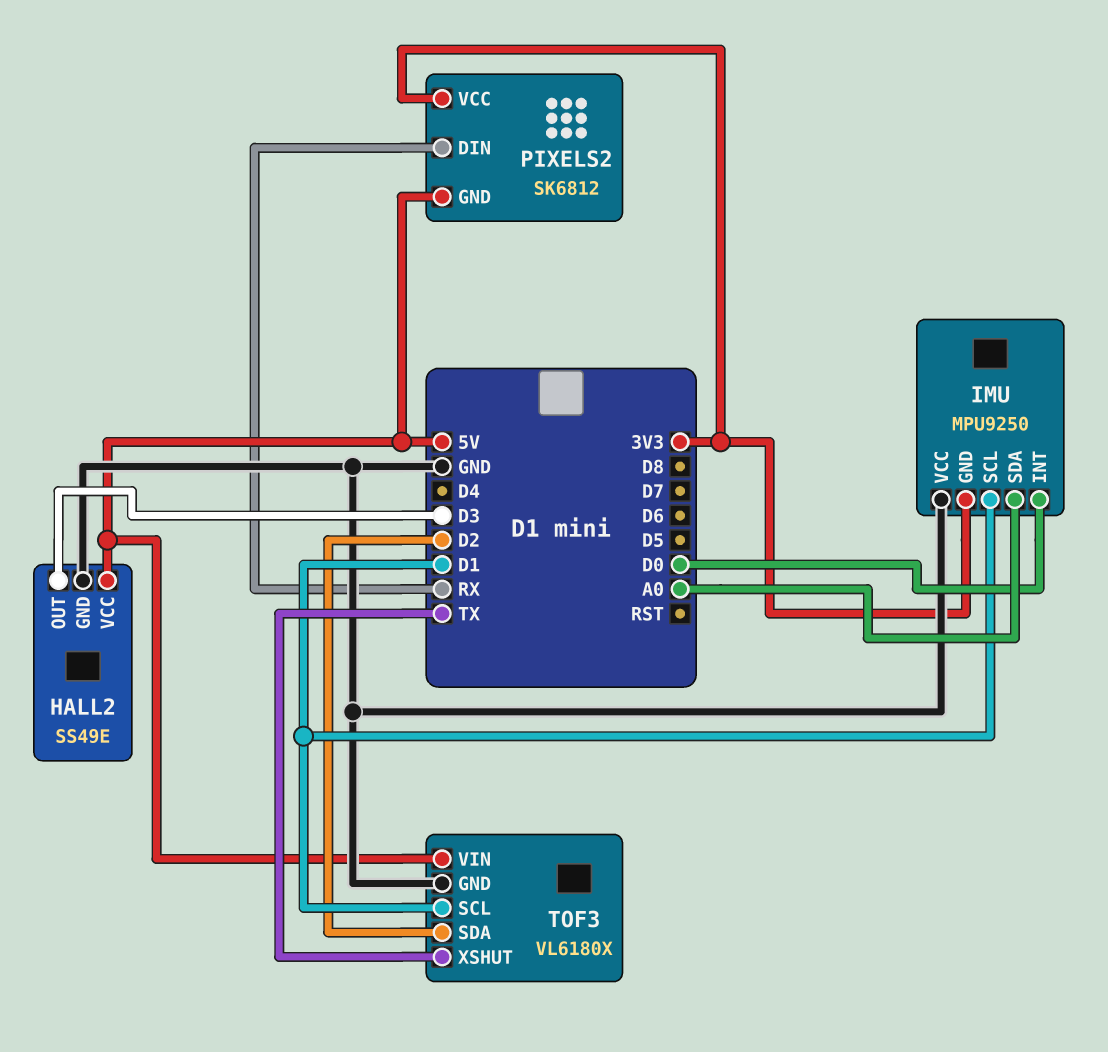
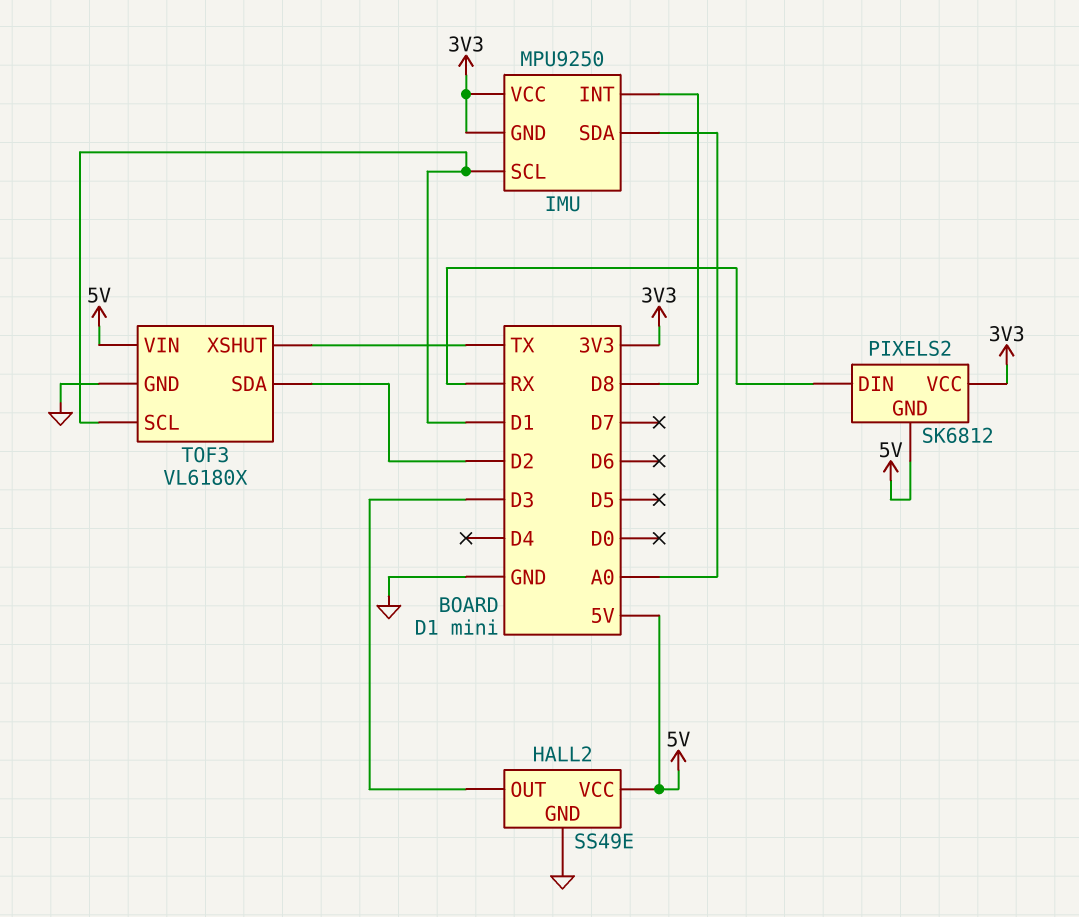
IMU pin INT: D0 -> D8
IMU pin VCC: GND -> 3V3

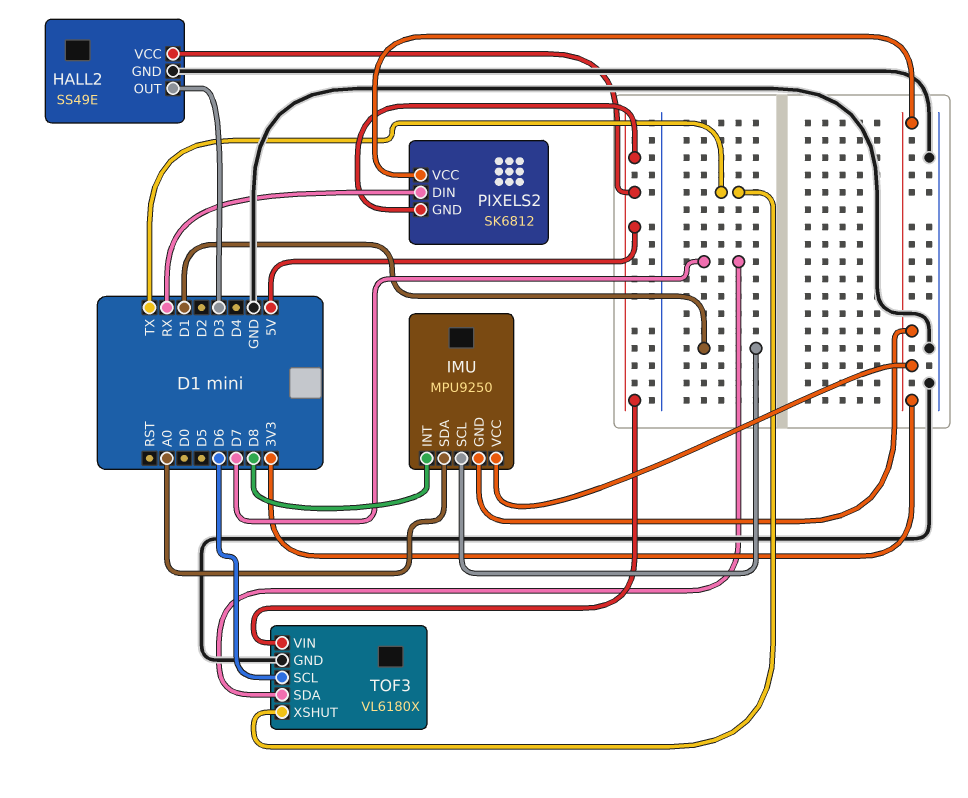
TOF3 pin SCL: D1 -> D6
TOF3 pin SDA: D2 -> D7

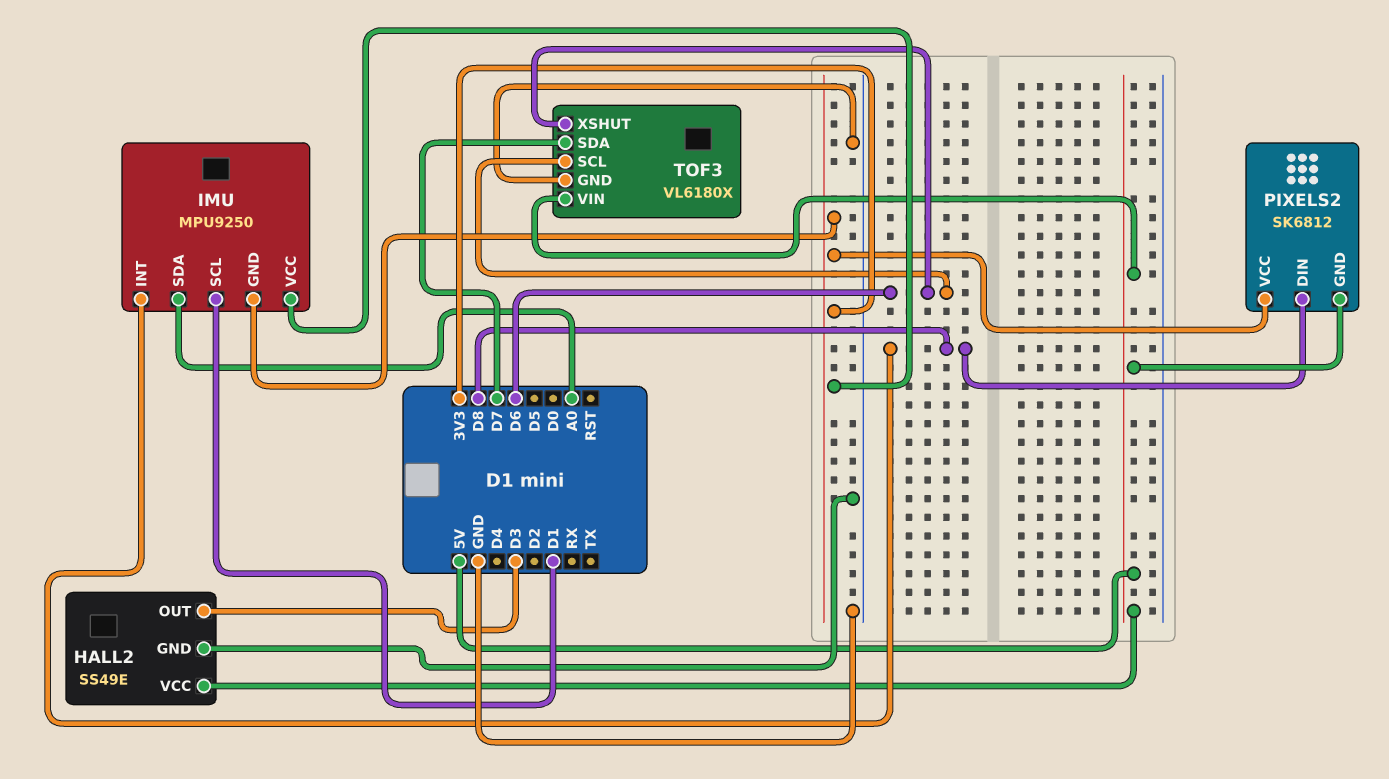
PIXELS2 pin DIN: RX -> D8
TOF3 pin XSHUT: TX -> D6

